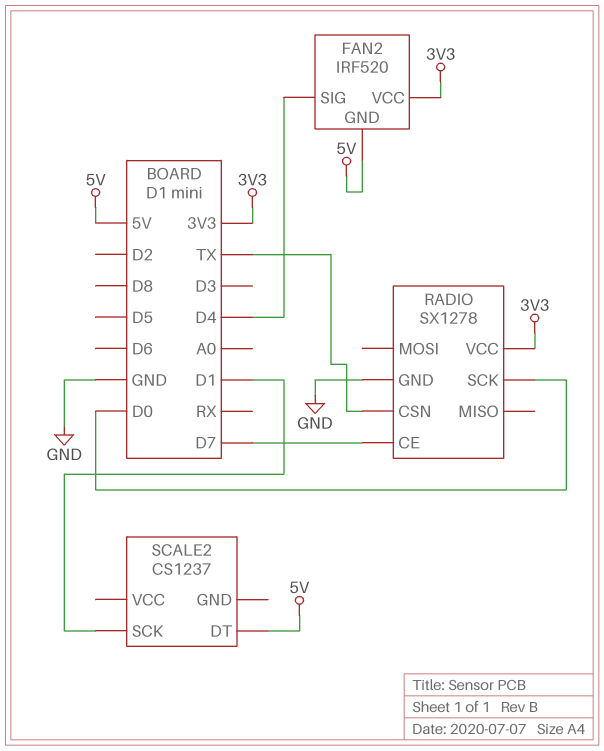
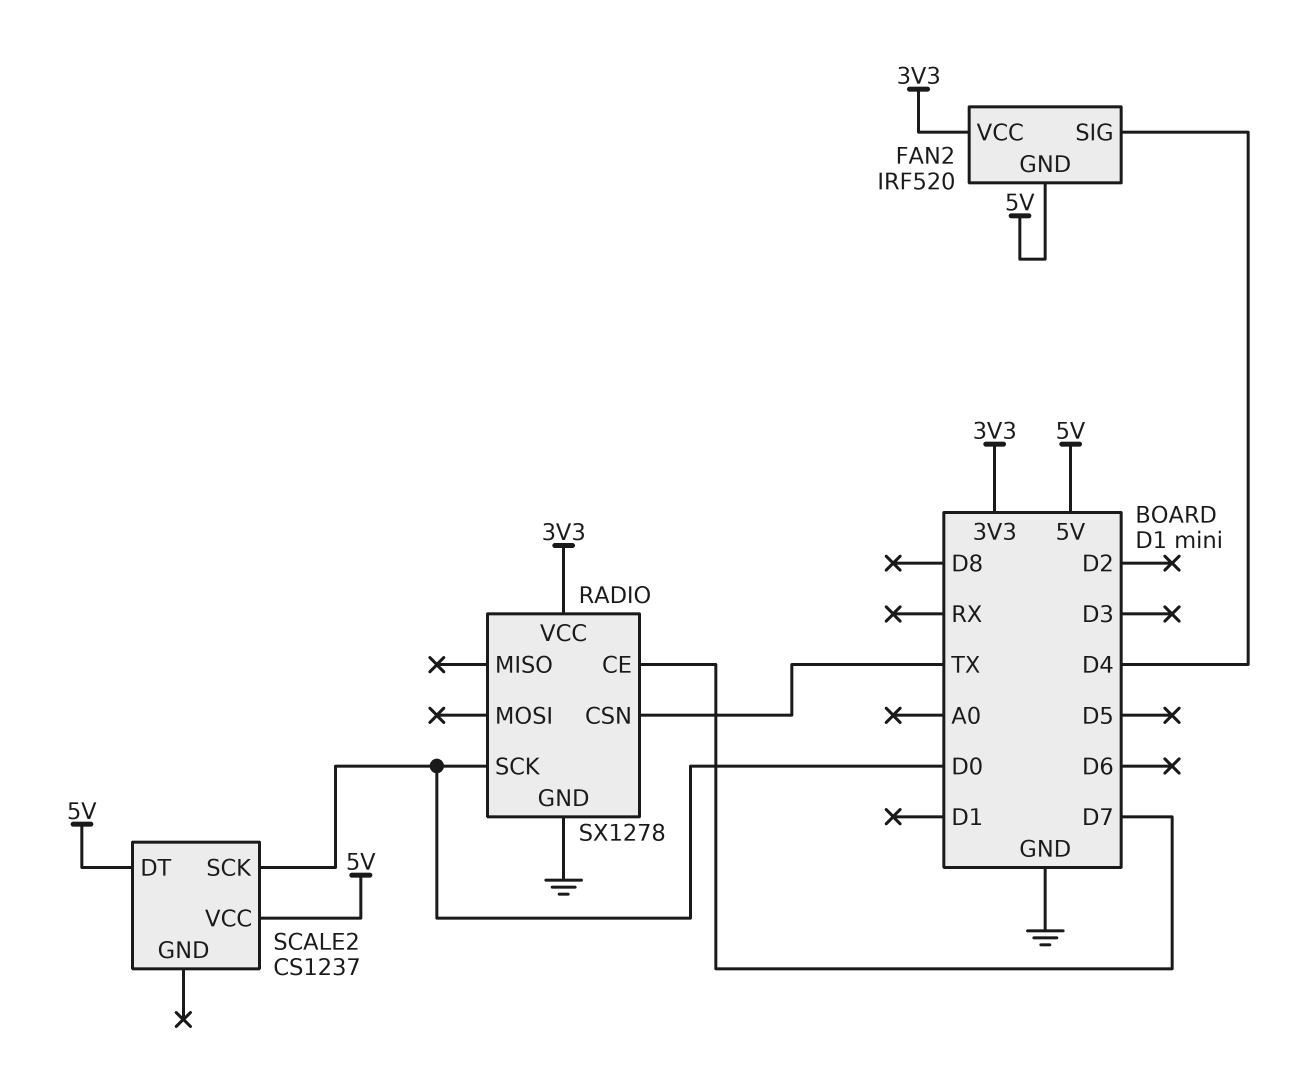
SCALE2 pin SCK: D1 -> D0
SCALE2 pin VCC: none -> 5V

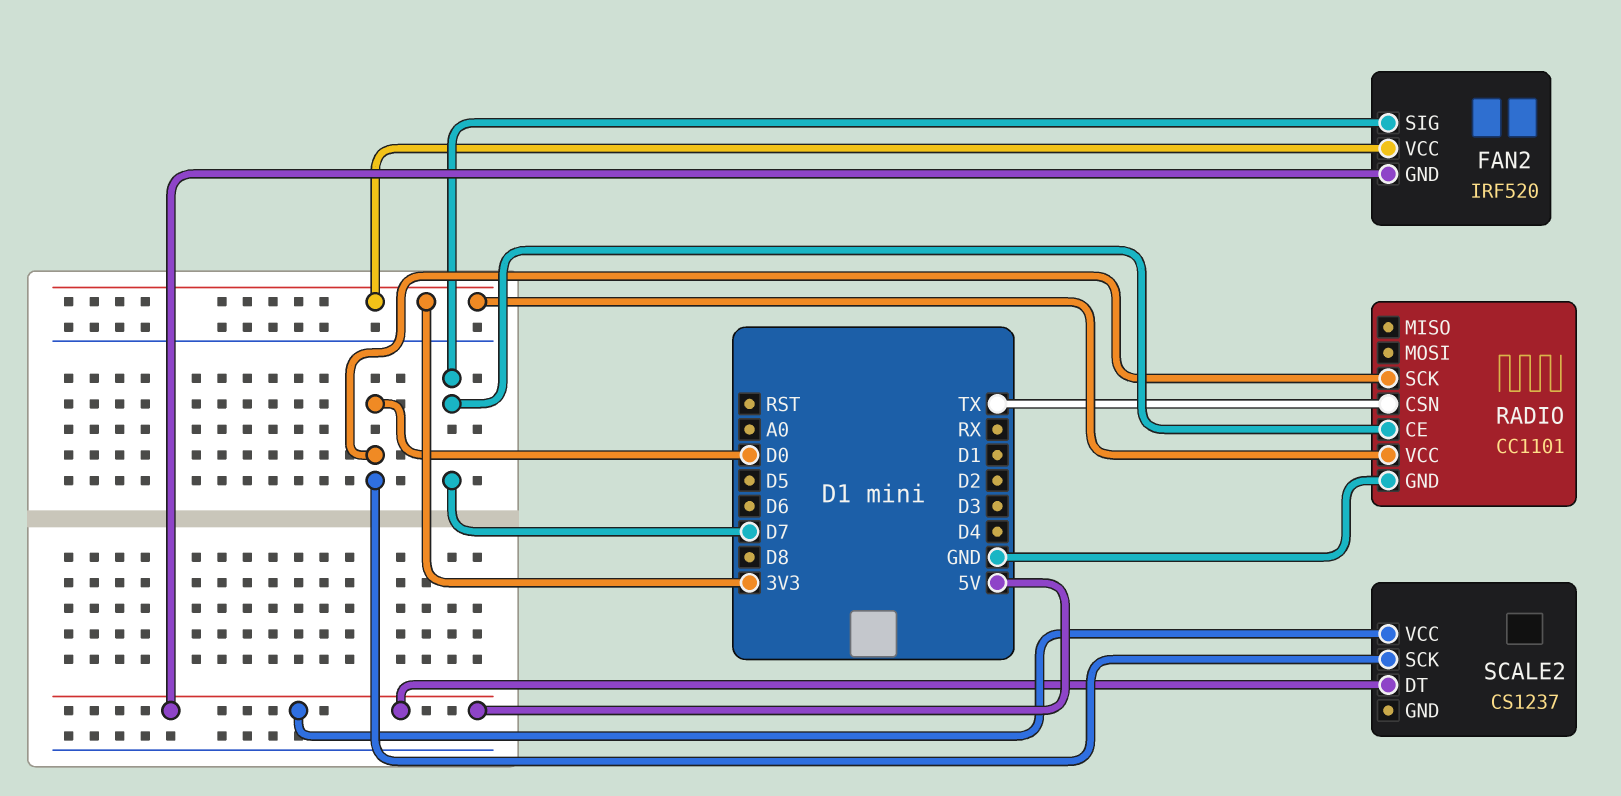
FAN2 pin SIG: D4 -> D7
RADIO: SX1278 -> CC1101

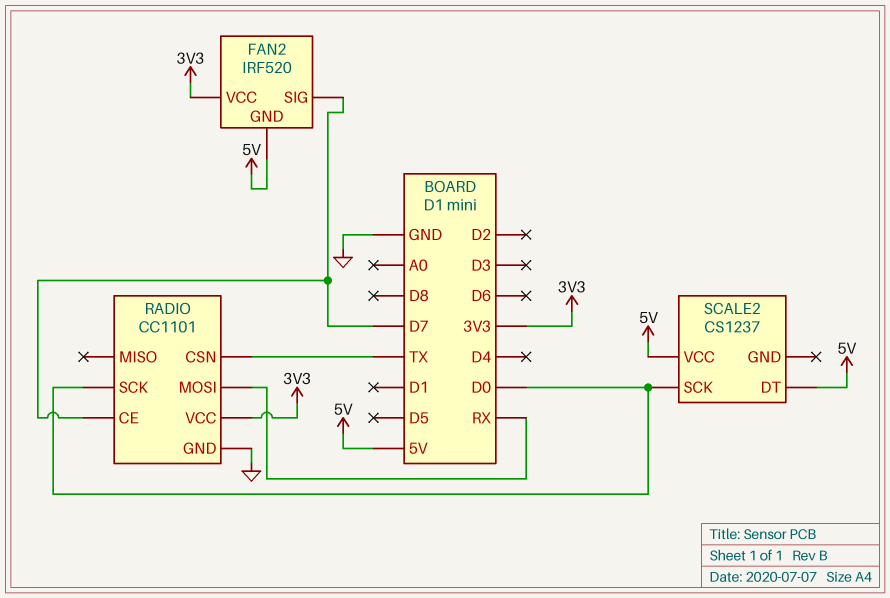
RADIO pin MOSI: none -> RX

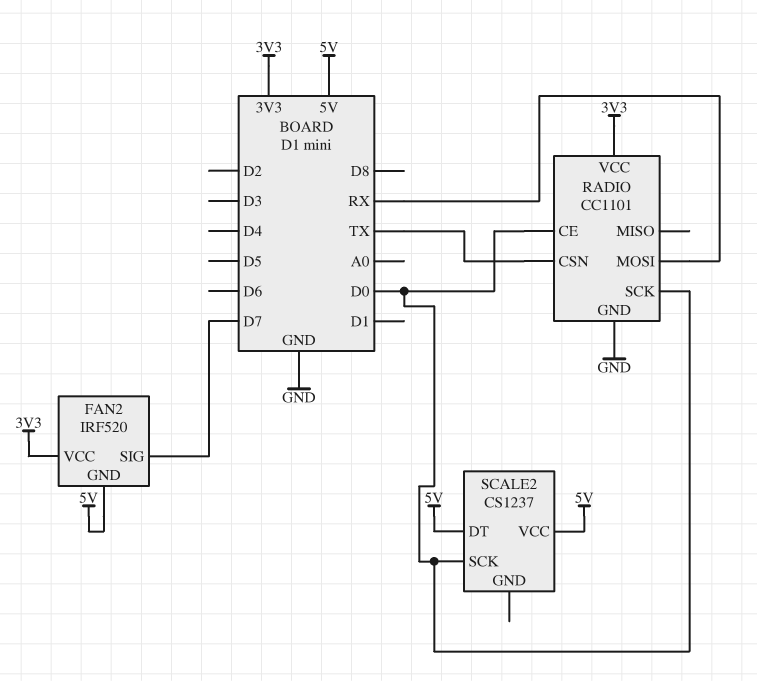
RADIO pin CE: D7 -> D0

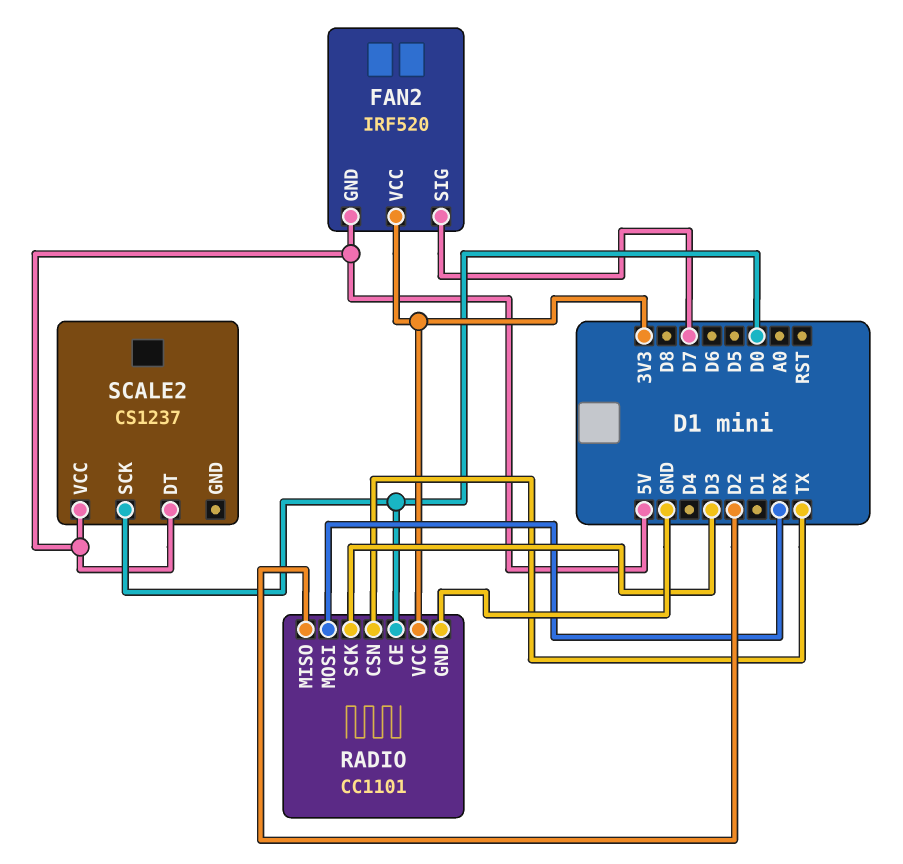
RADIO pin MISO: none -> D2
RADIO pin SCK: D0 -> D3

